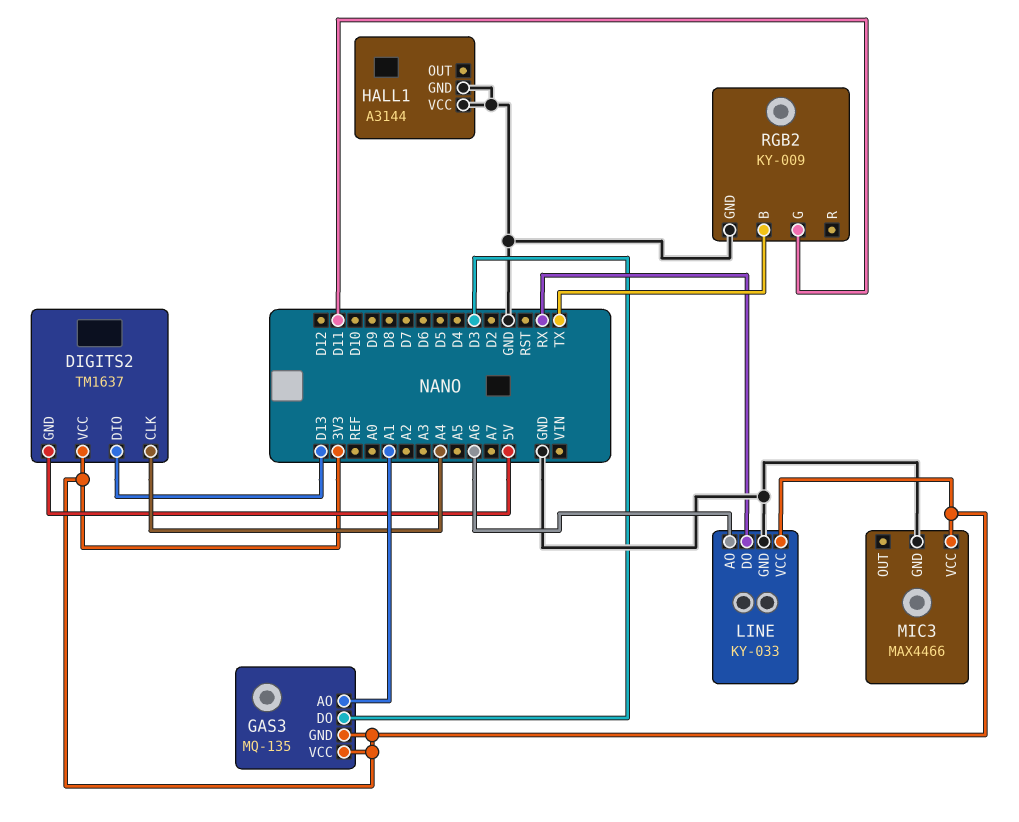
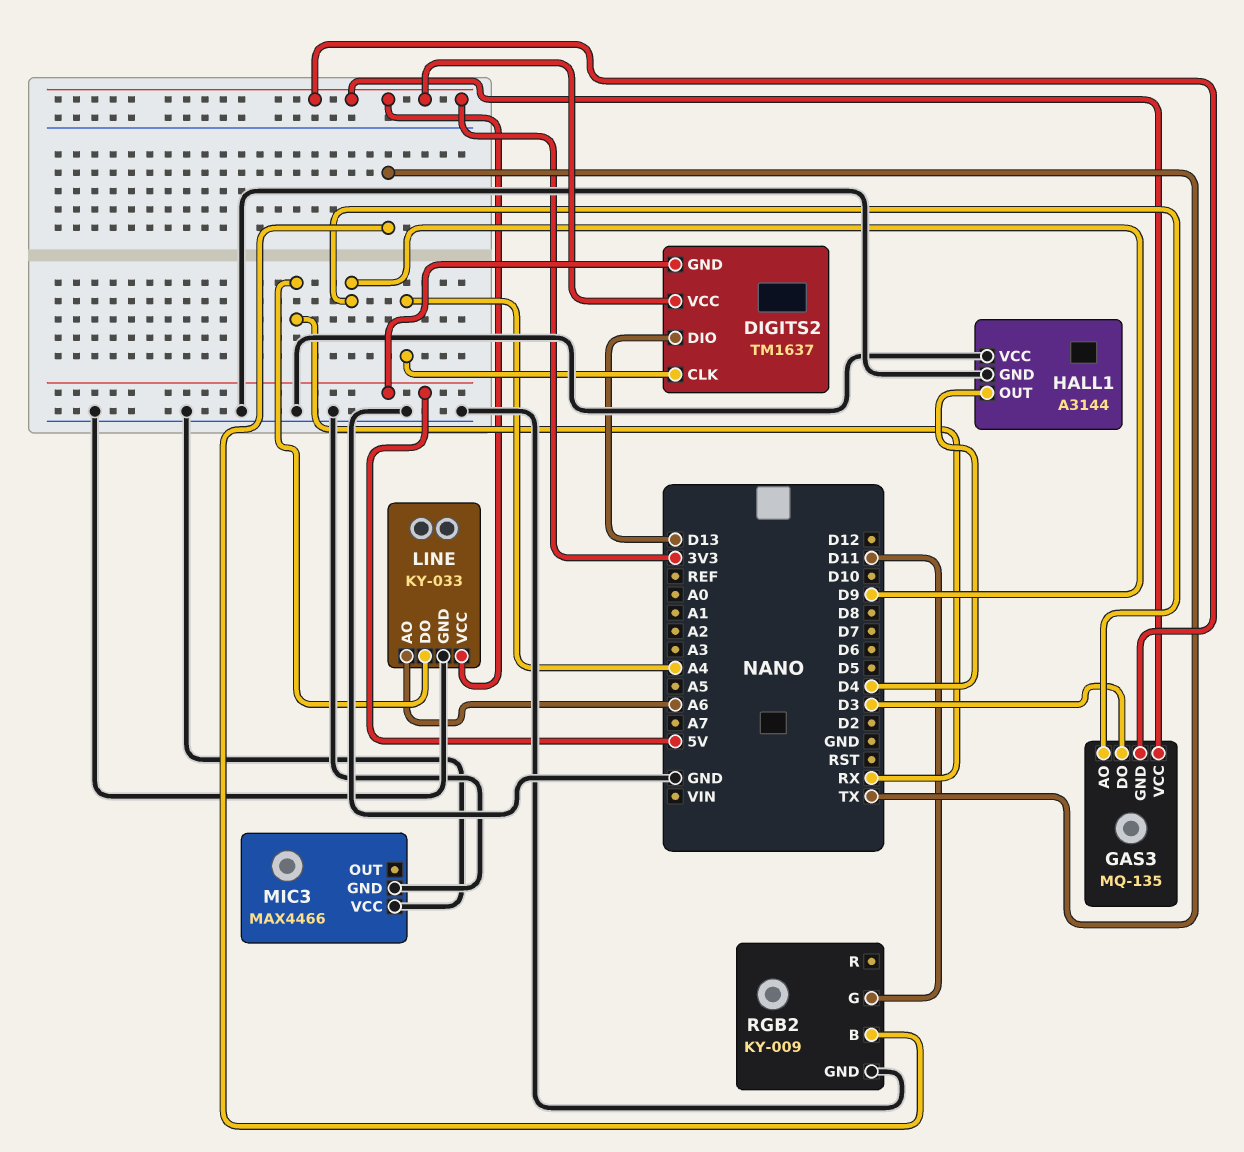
GAS3 pin AO: A1 -> D9
HALL1 pin OUT: none -> D4
MIC3 pin VCC: 3V3 -> GND

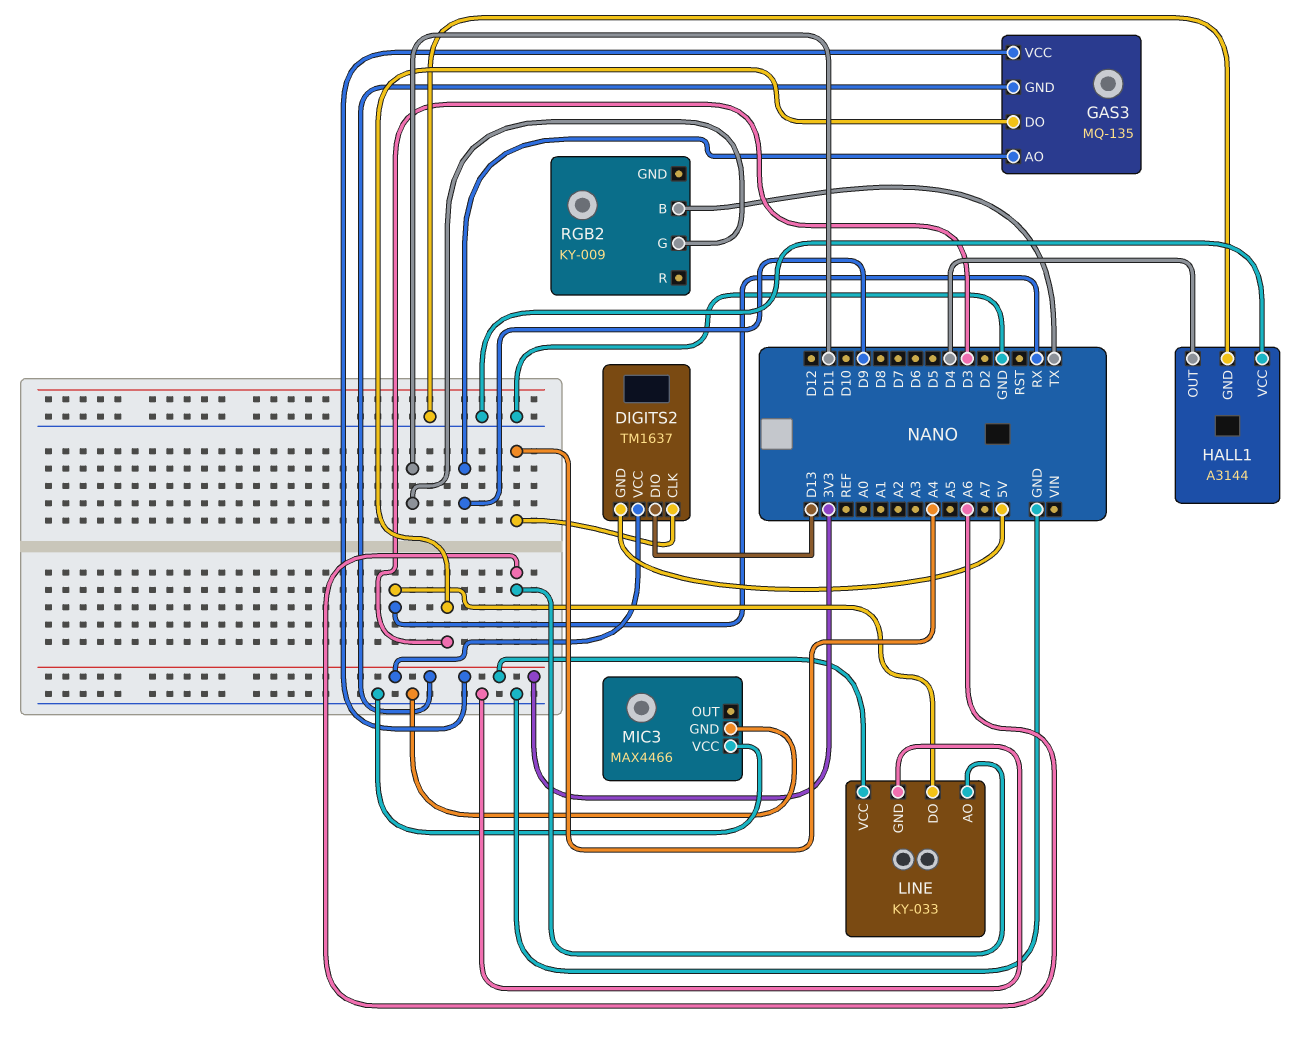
RGB2 pin GND: GND -> none

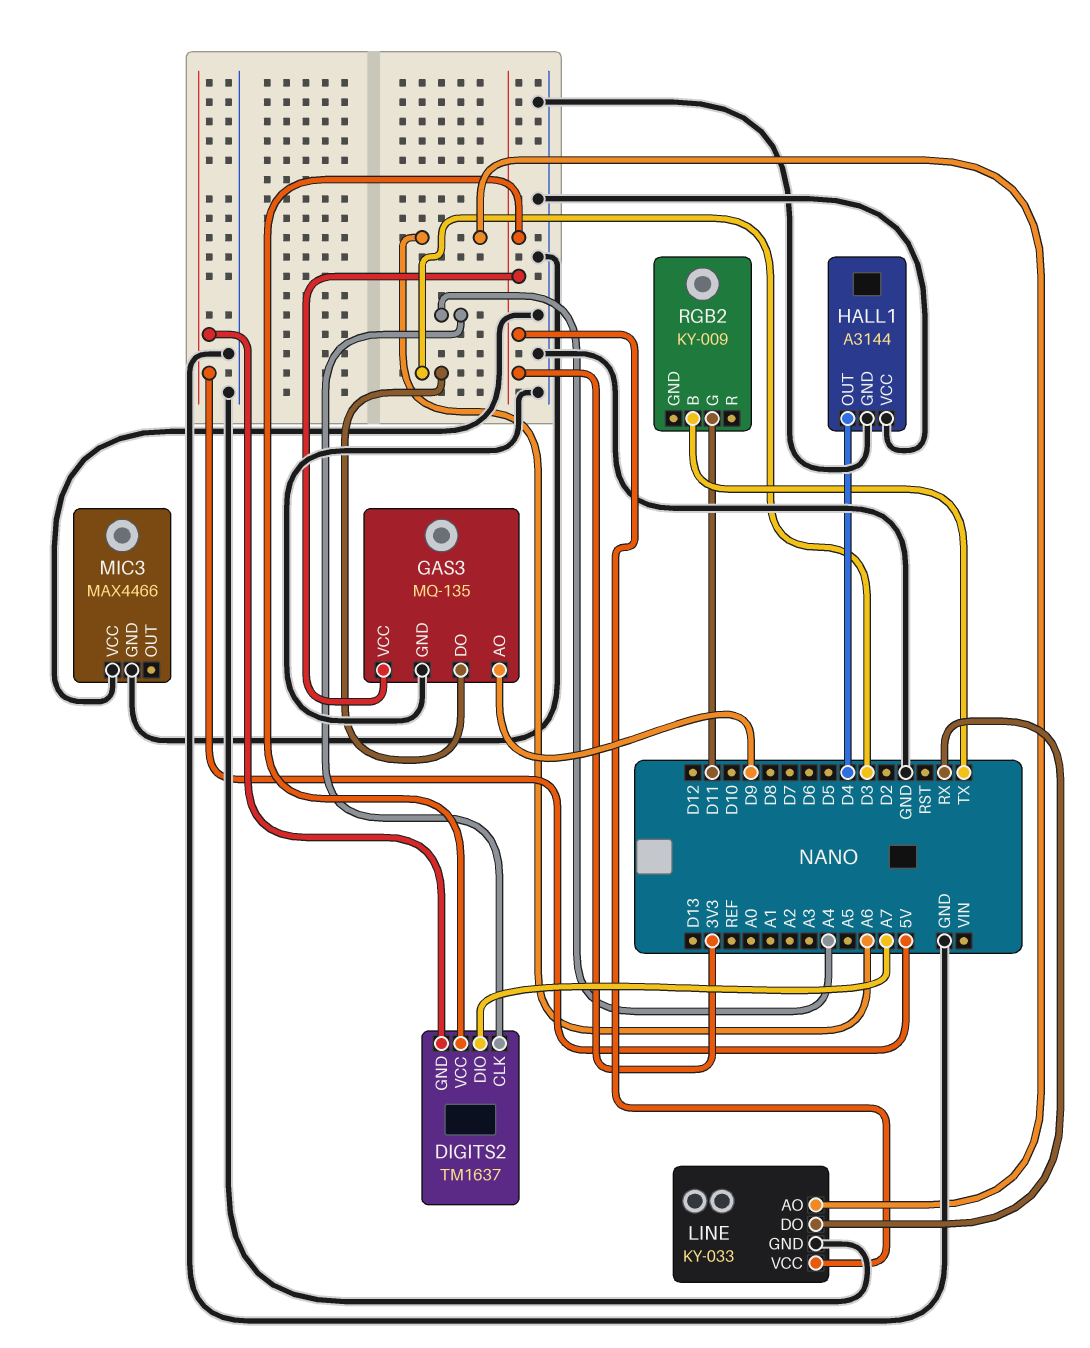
DIGITS2 pin DIO: D13 -> A7
GAS3 pin GND: 3V3 -> GND

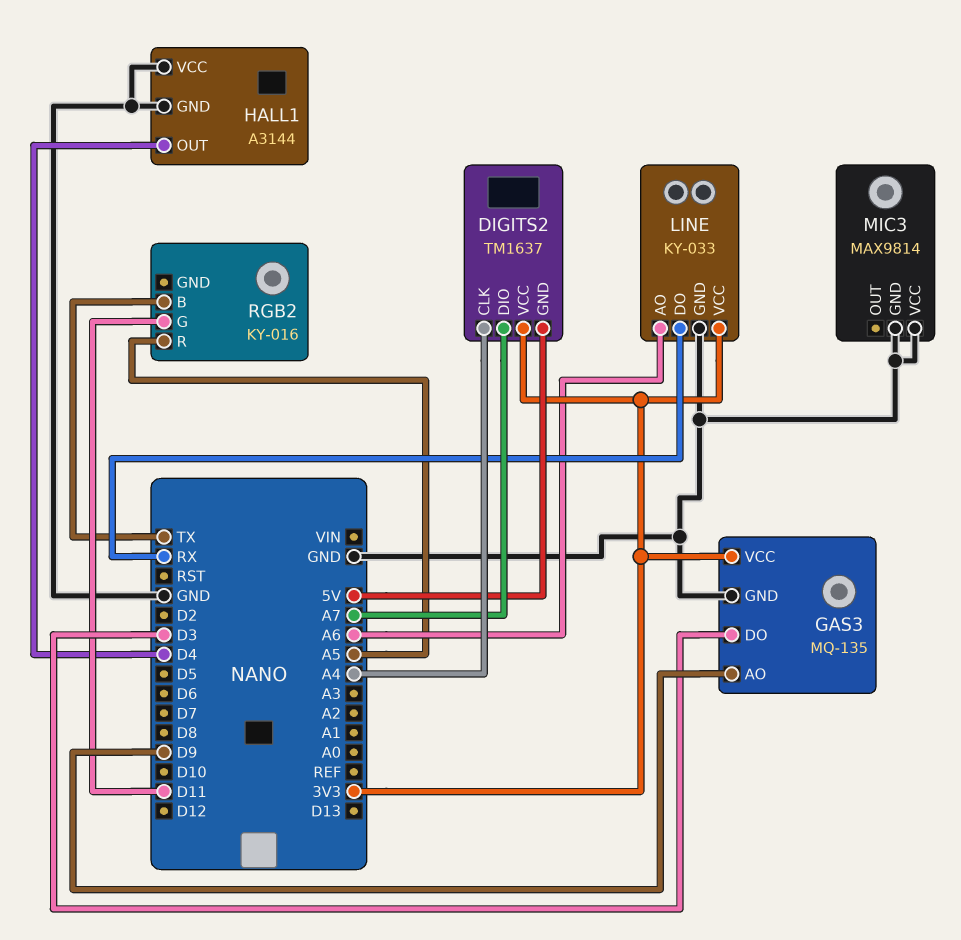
MIC3: MAX4466 -> MAX9814
RGB2: KY-009 -> KY-016
RGB2 pin R: none -> A5

